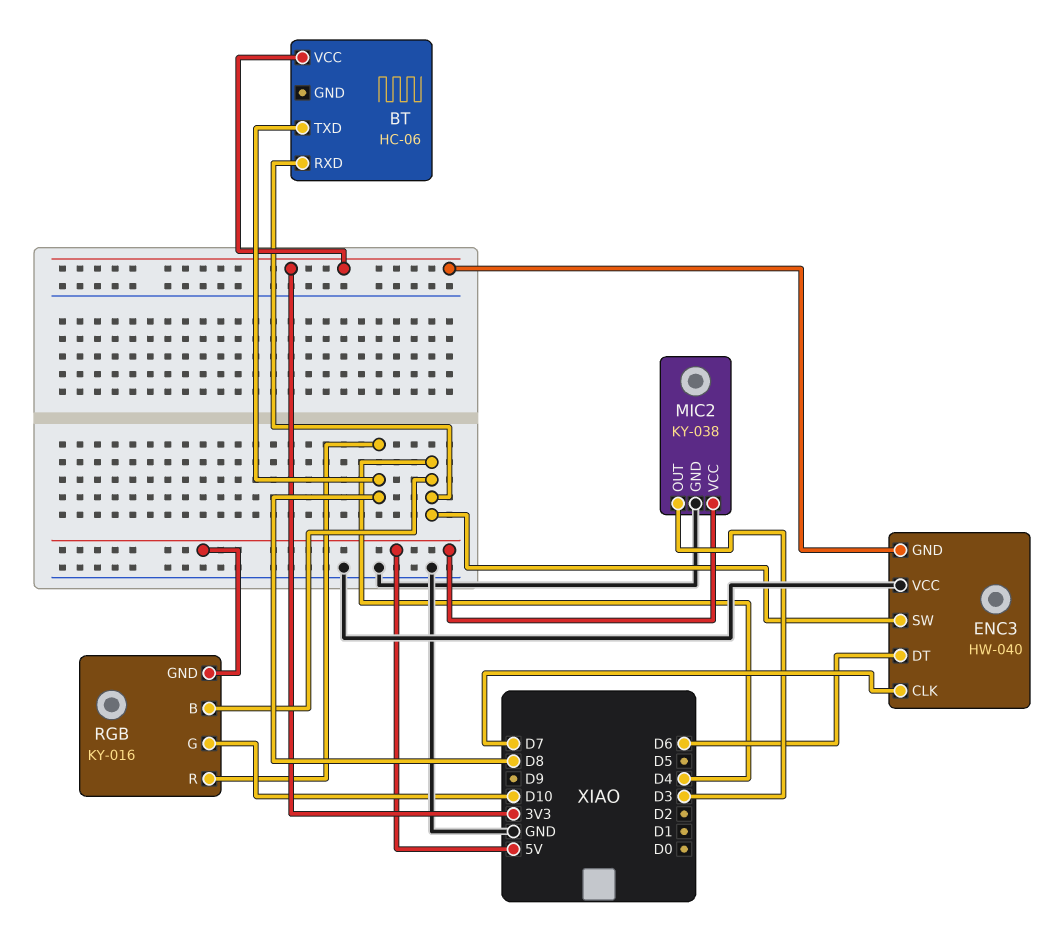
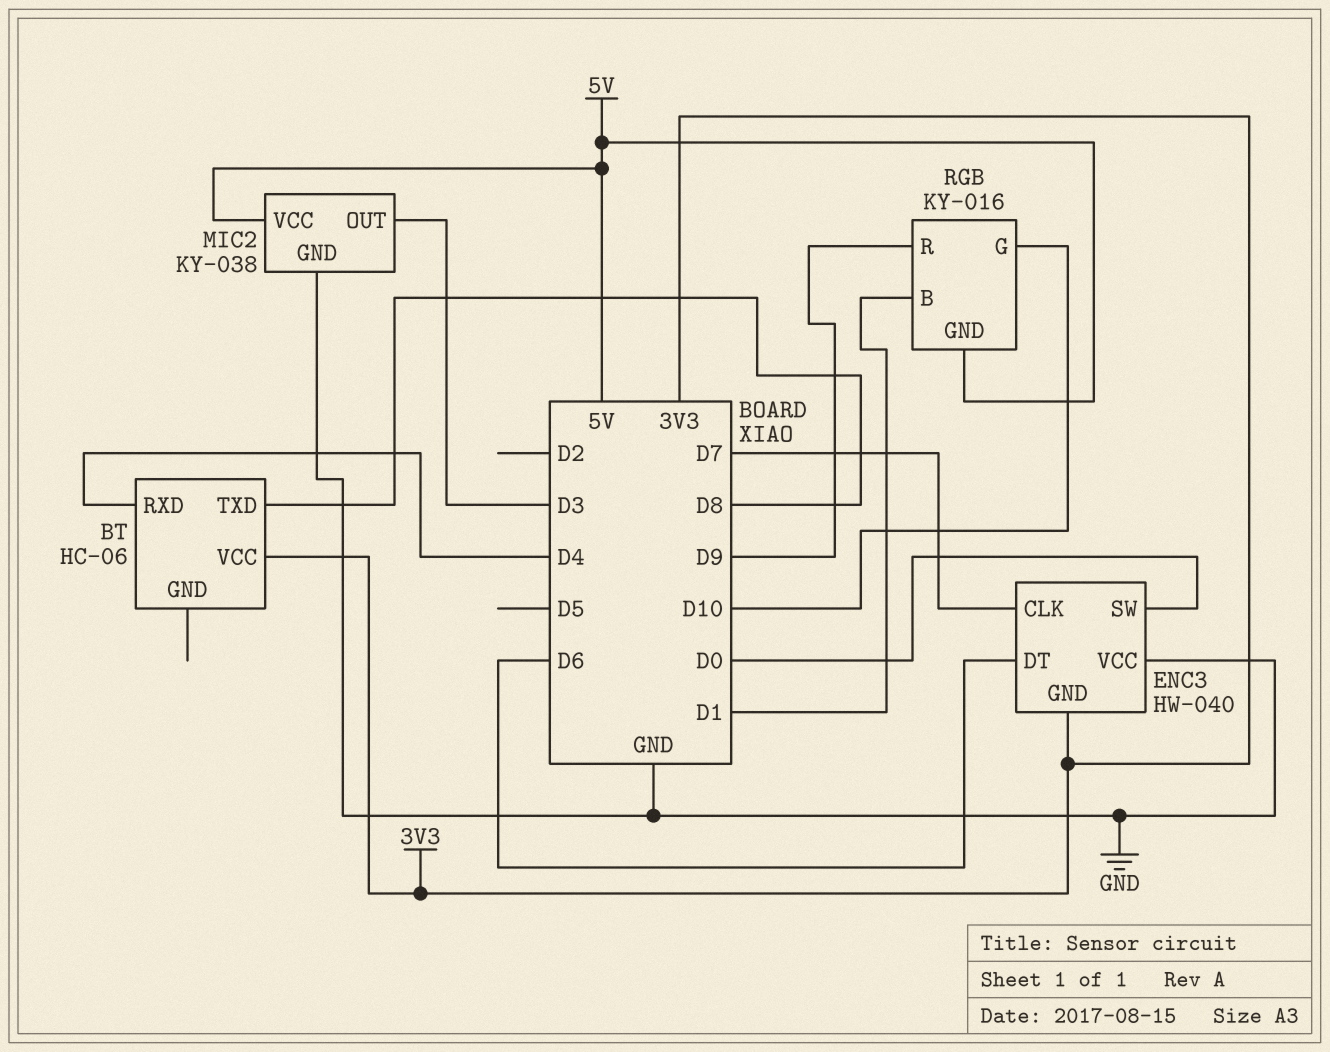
ENC3 pin SW: D4 -> D0
RGB pin B: D4 -> D1
RGB pin R: D8 -> D9

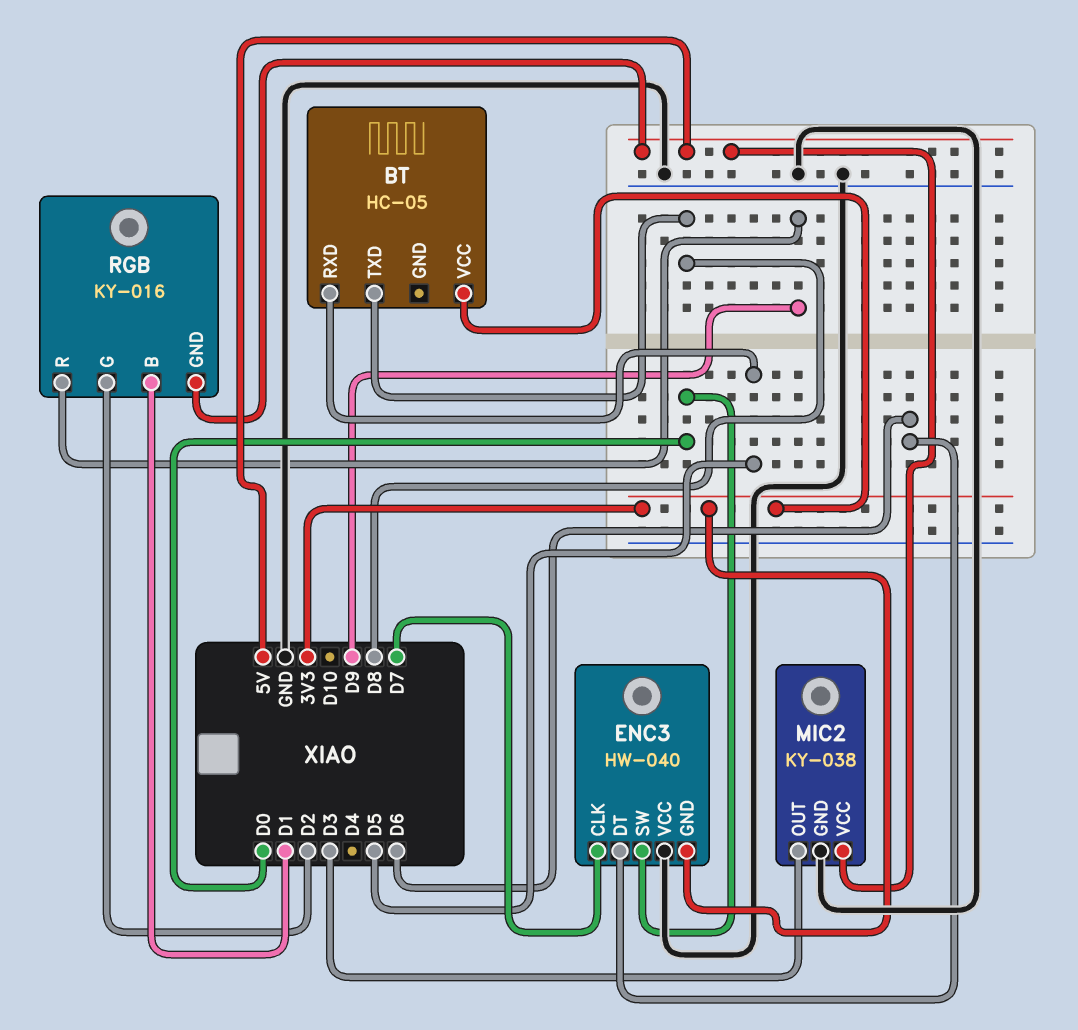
BT: HC-06 -> HC-05
BT pin RXD: D4 -> D5
RGB pin G: D10 -> D2

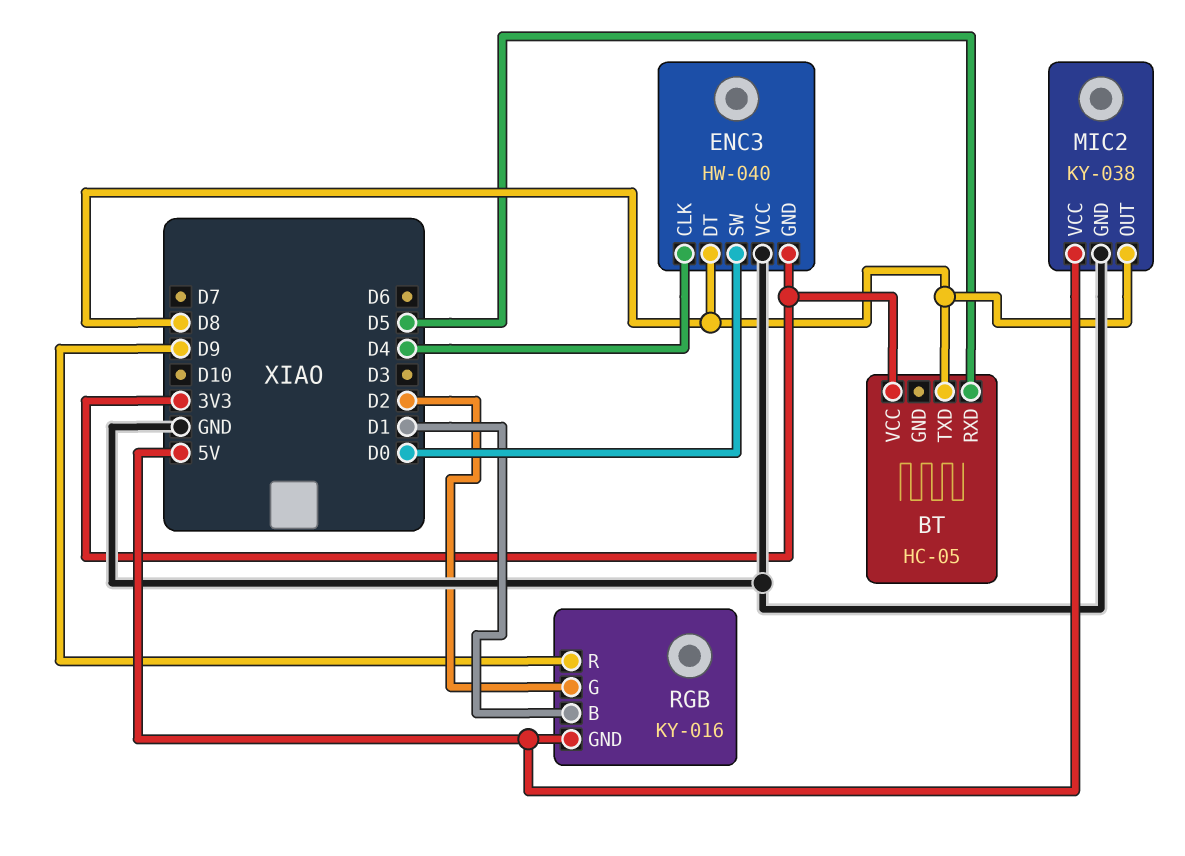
ENC3 pin CLK: D7 -> D4
ENC3 pin DT: D6 -> D8
MIC2 pin OUT: D3 -> D8

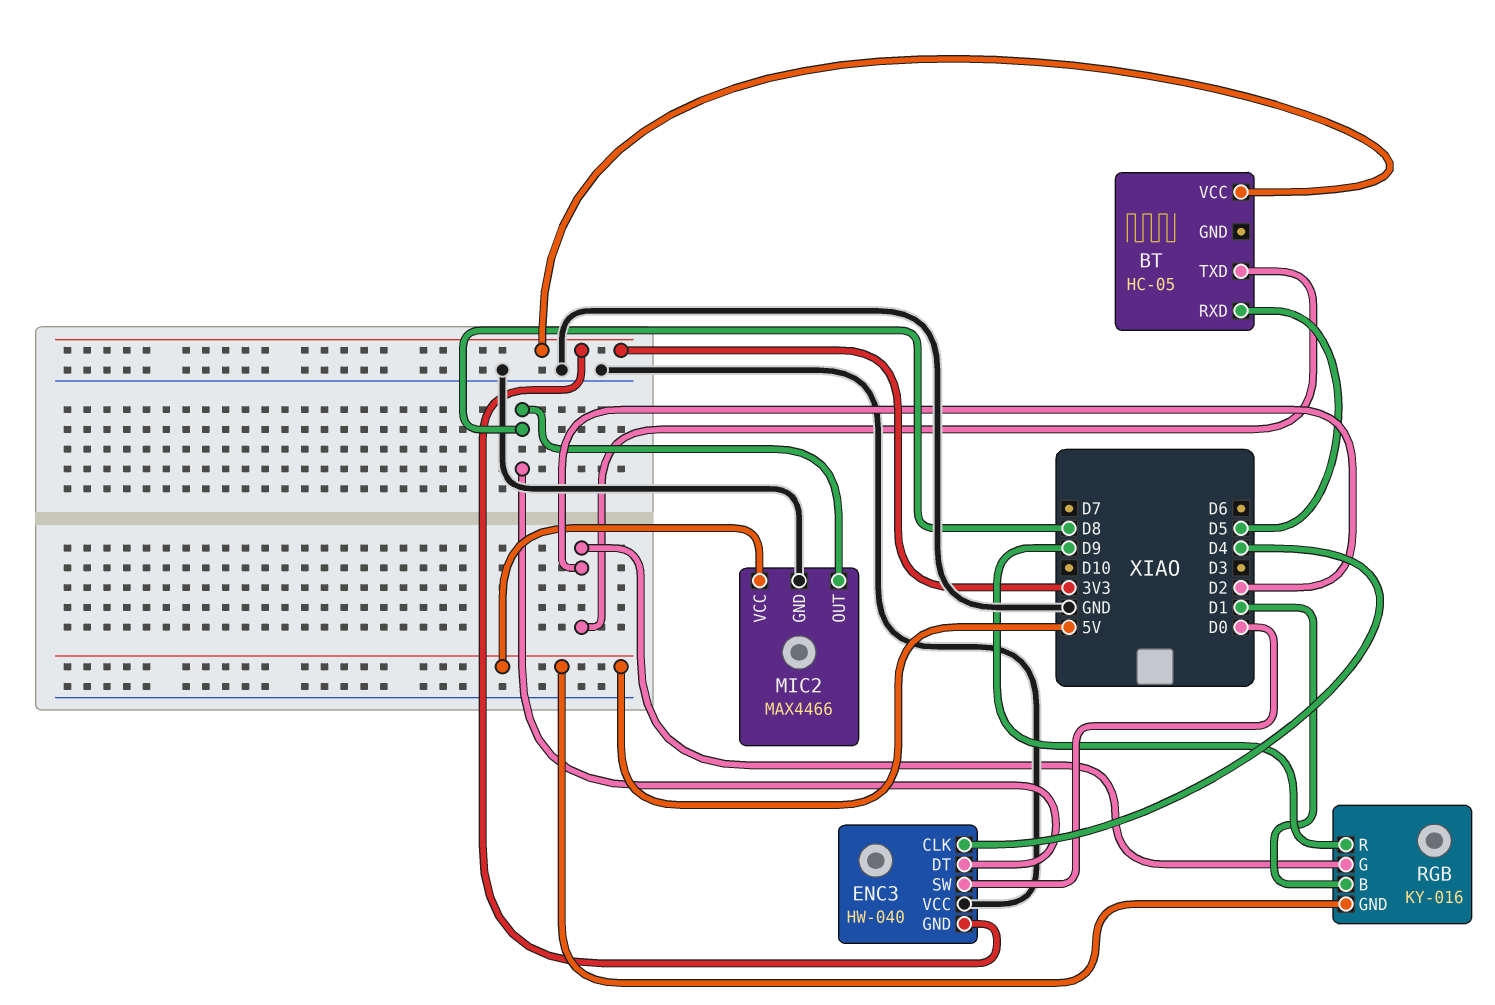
BT pin TXD: D8 -> D2
MIC2: KY-038 -> MAX4466

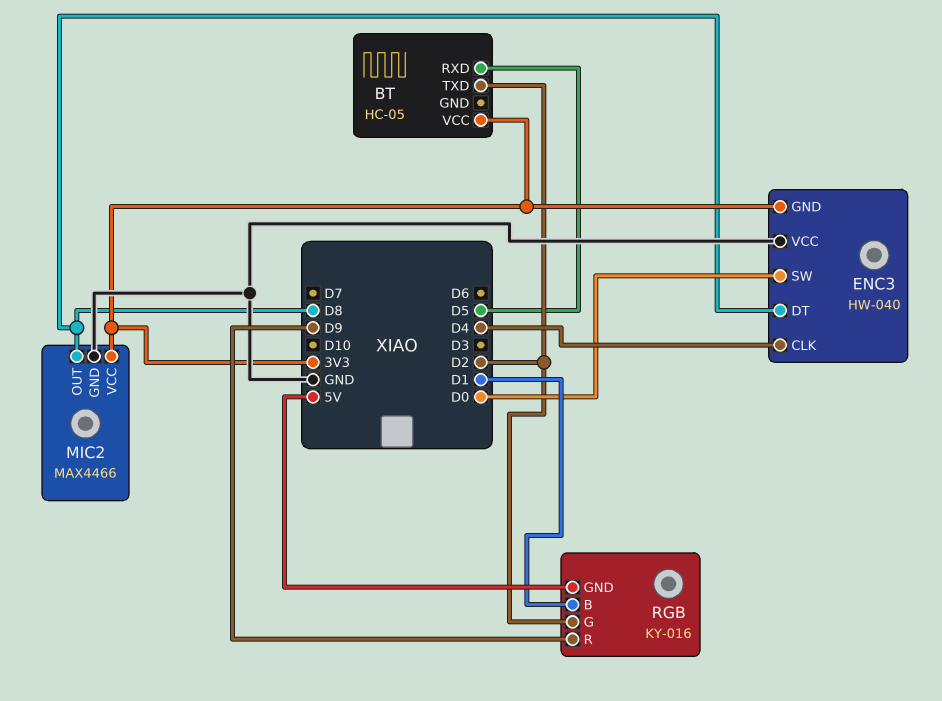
MIC2 pin VCC: 5V -> 3V3

